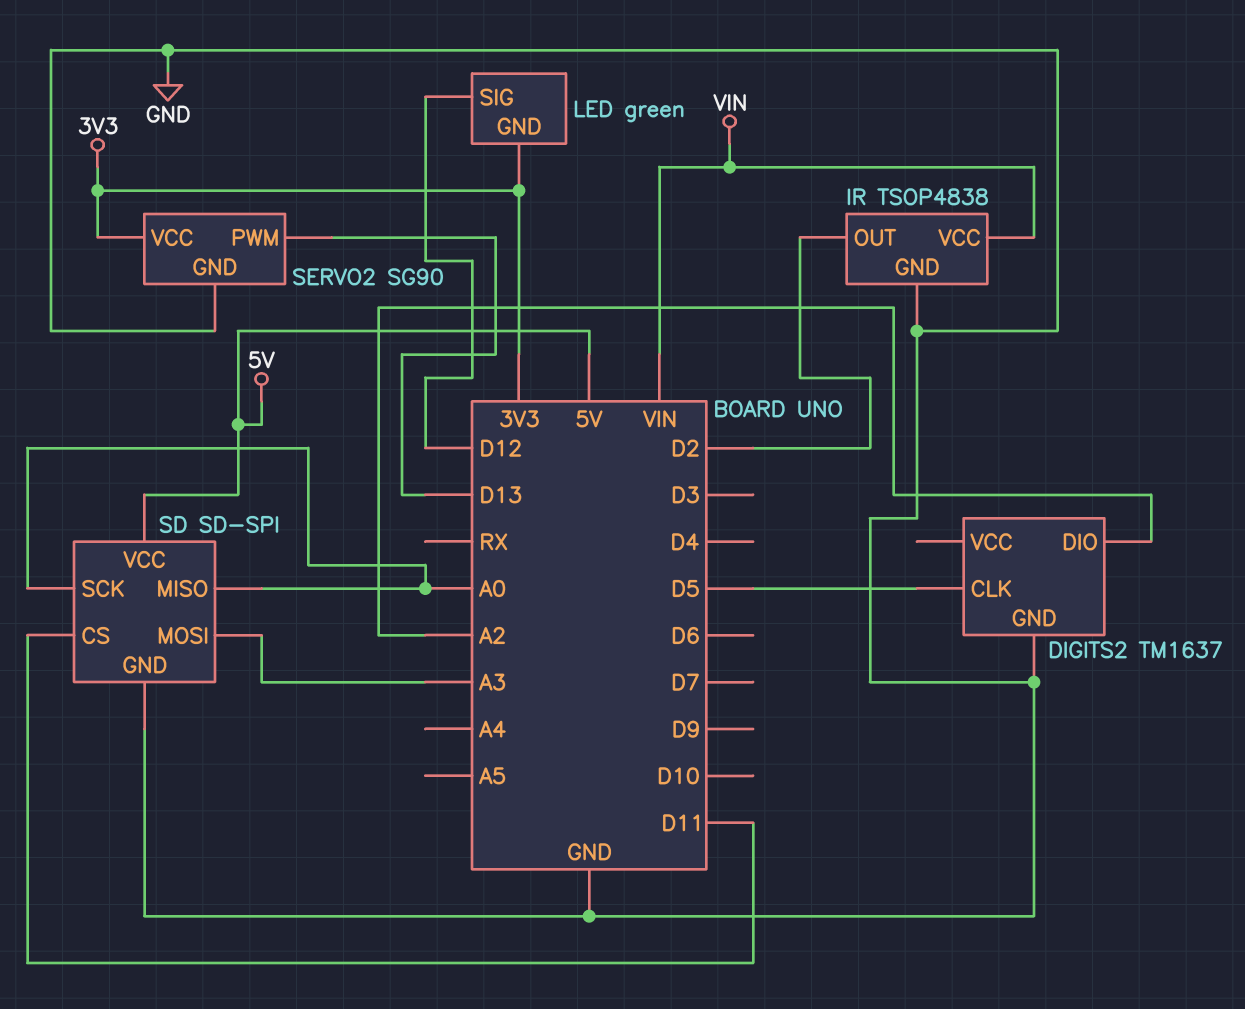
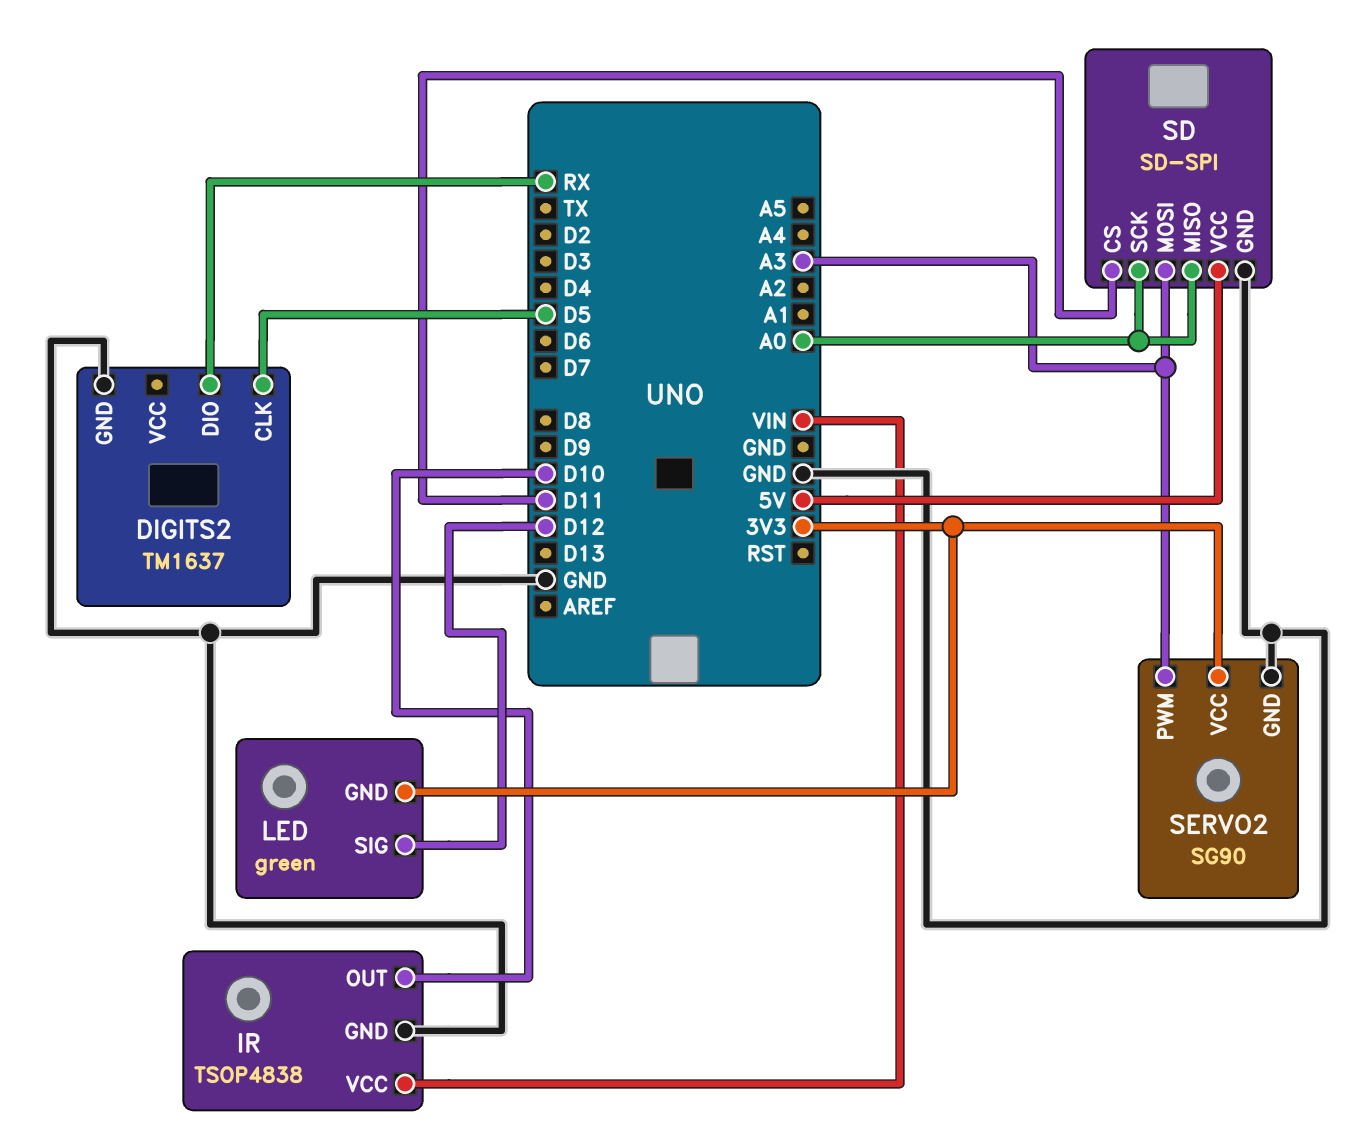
DIGITS2 pin DIO: A2 -> RX
IR pin OUT: D2 -> D10
SERVO2 pin PWM: D13 -> A3

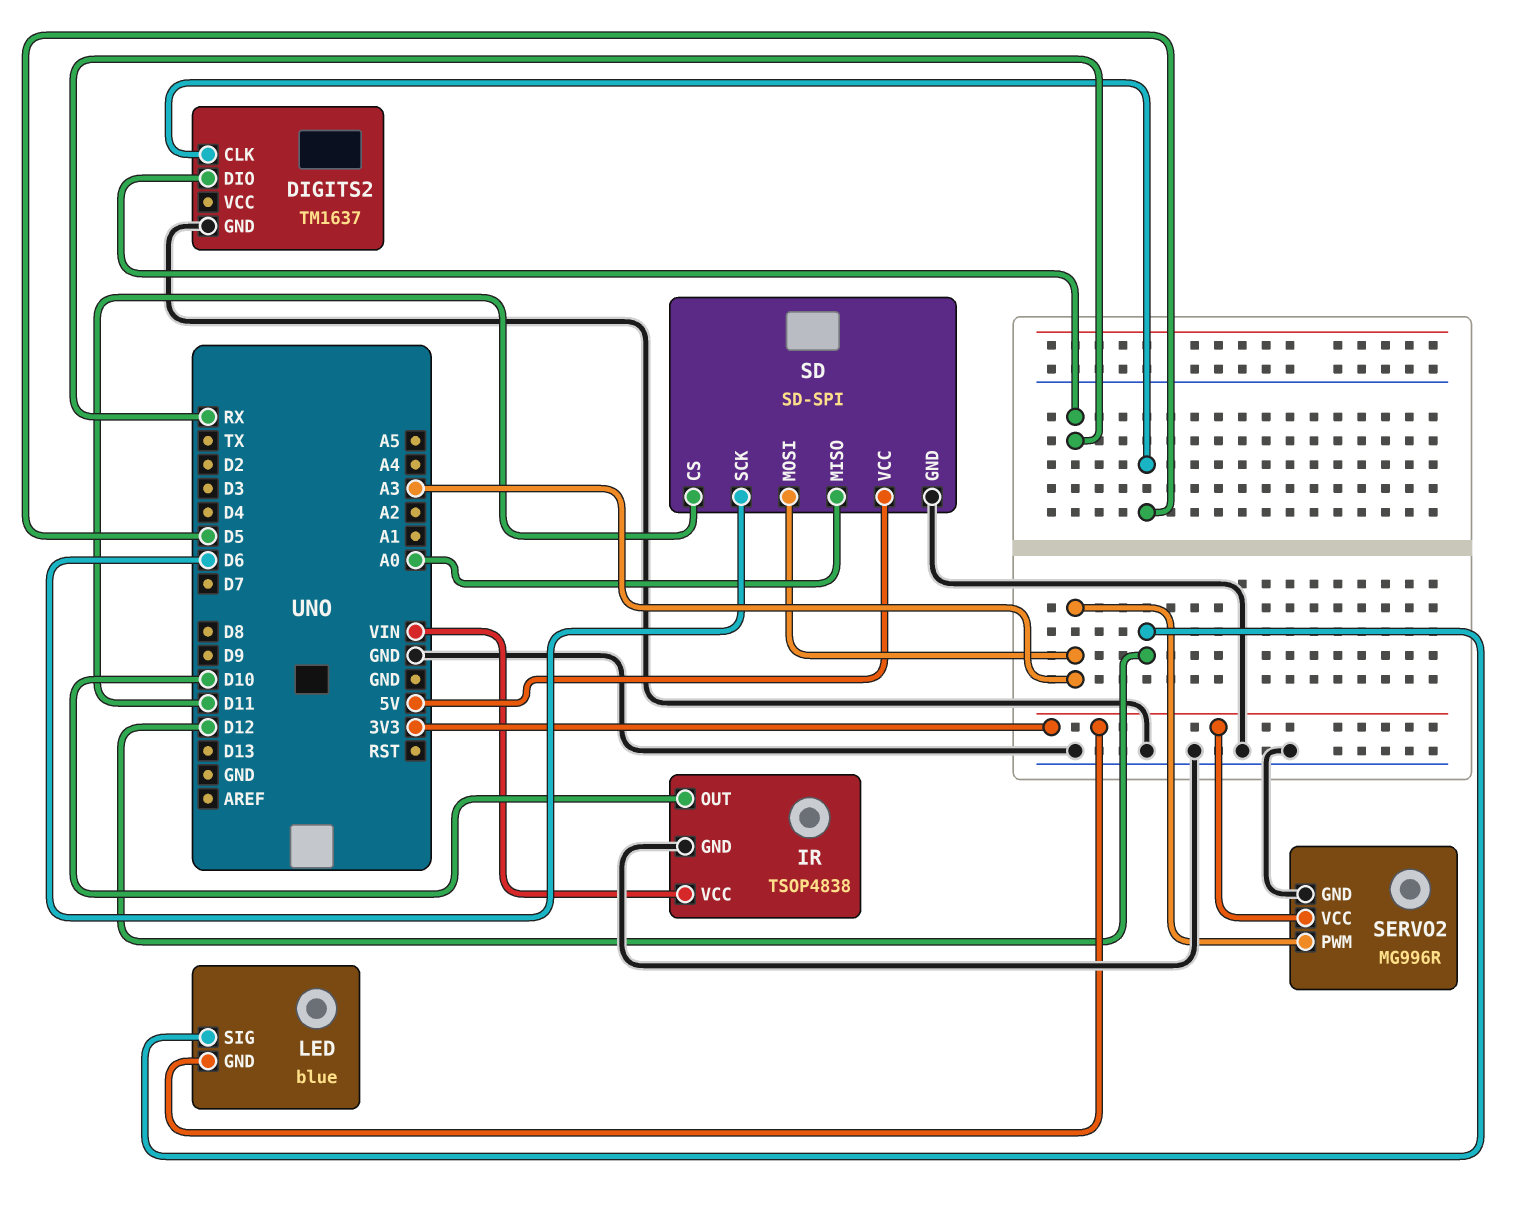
LED: green -> blue
SD pin SCK: A0 -> D6
SERVO2: SG90 -> MG996R

